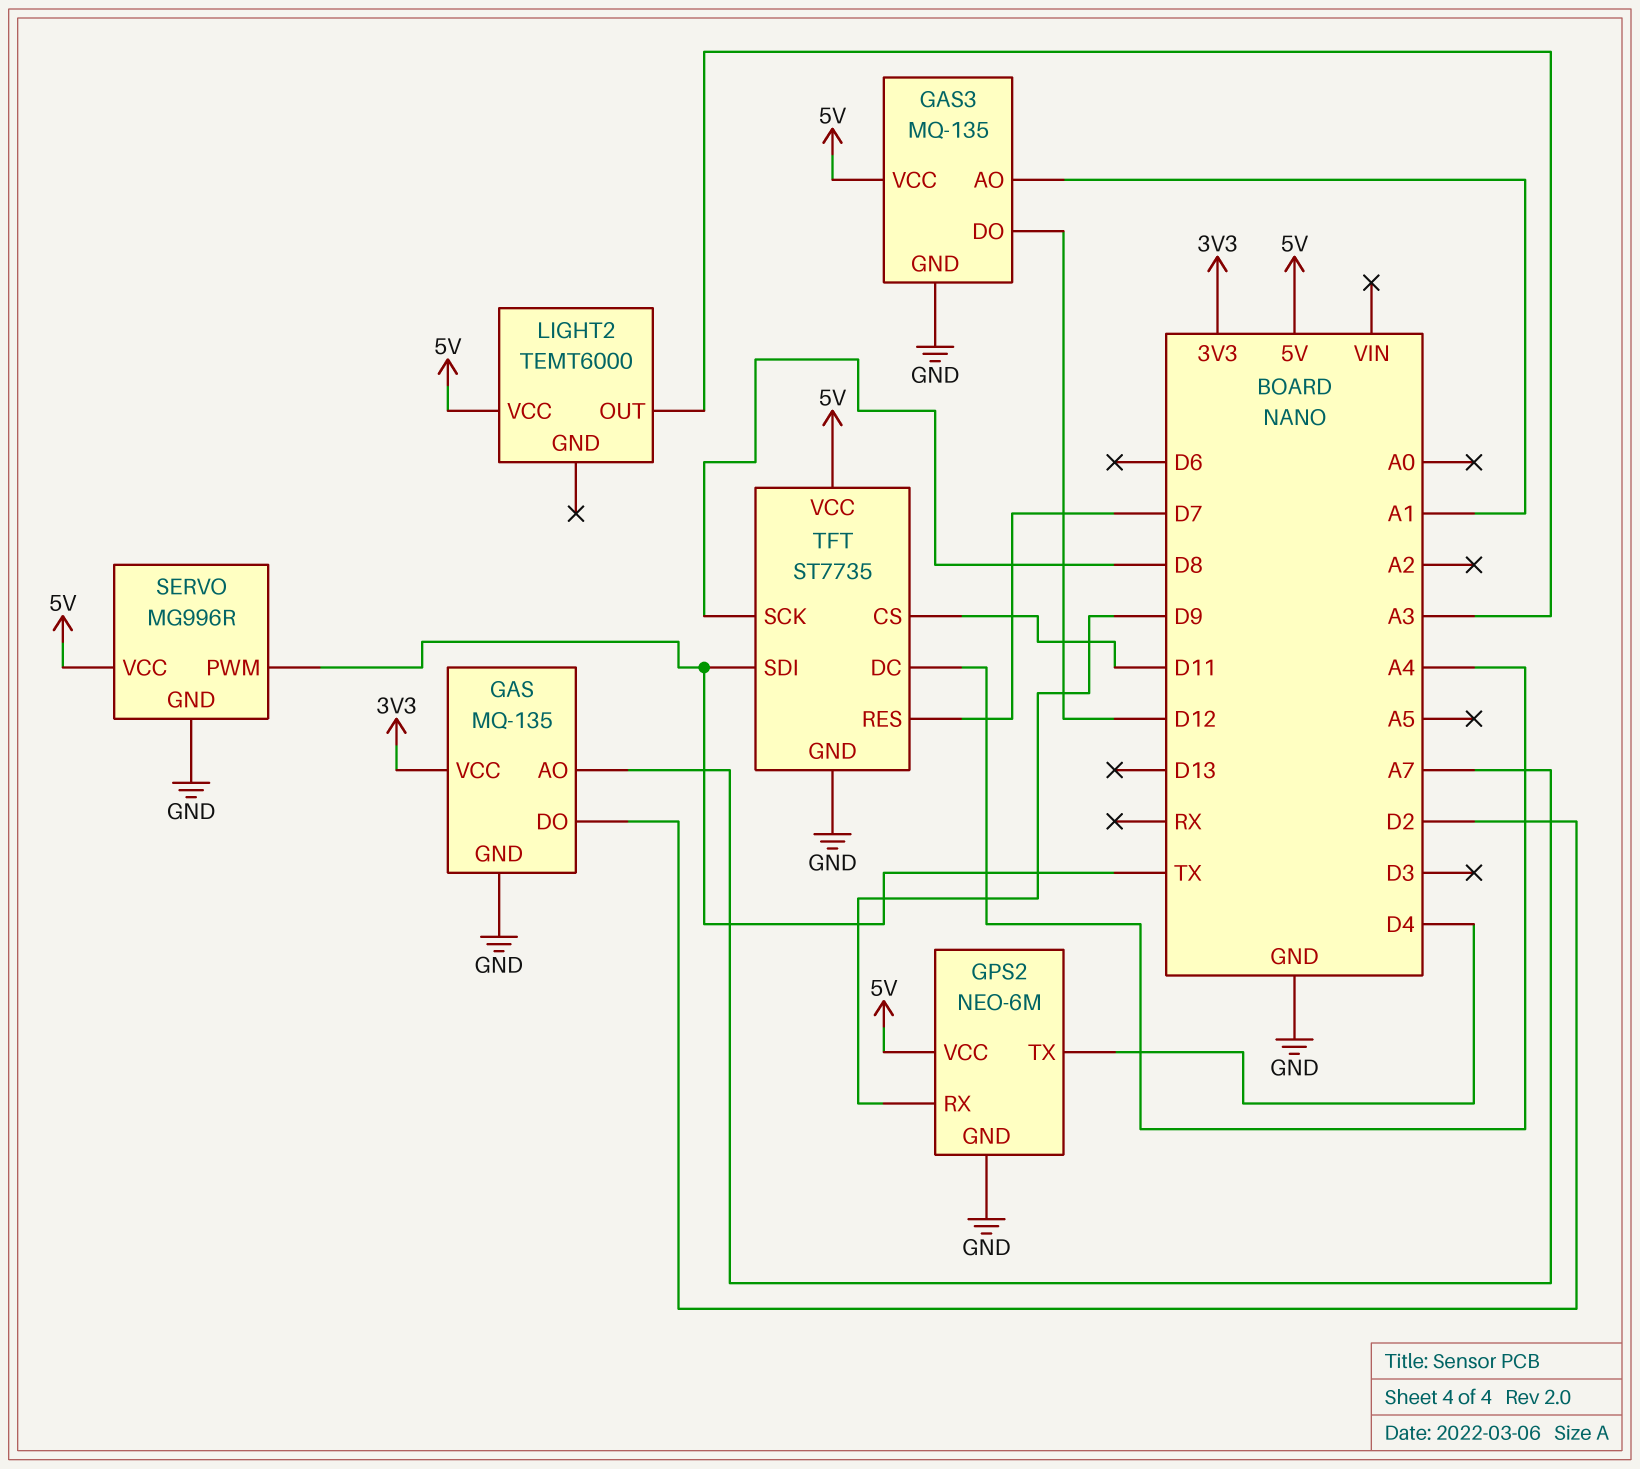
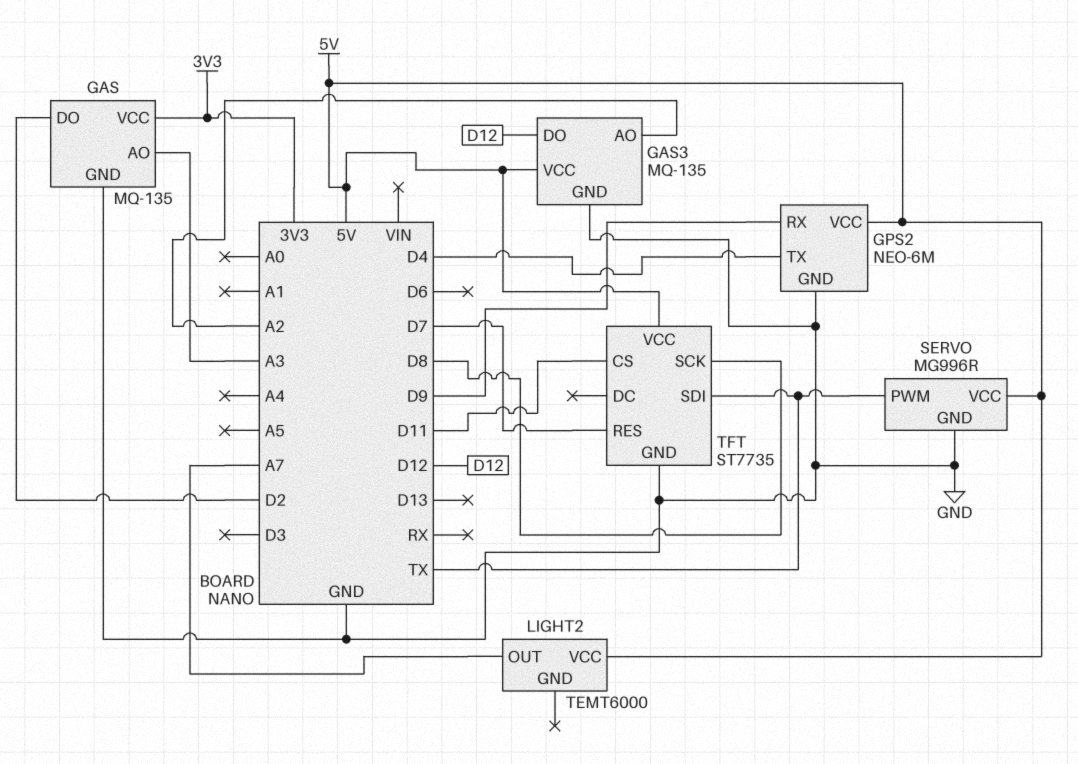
GAS pin AO: A7 -> A3
GAS3 pin AO: A1 -> A2
LIGHT2 pin OUT: A3 -> A7
TFT pin DC: A4 -> none

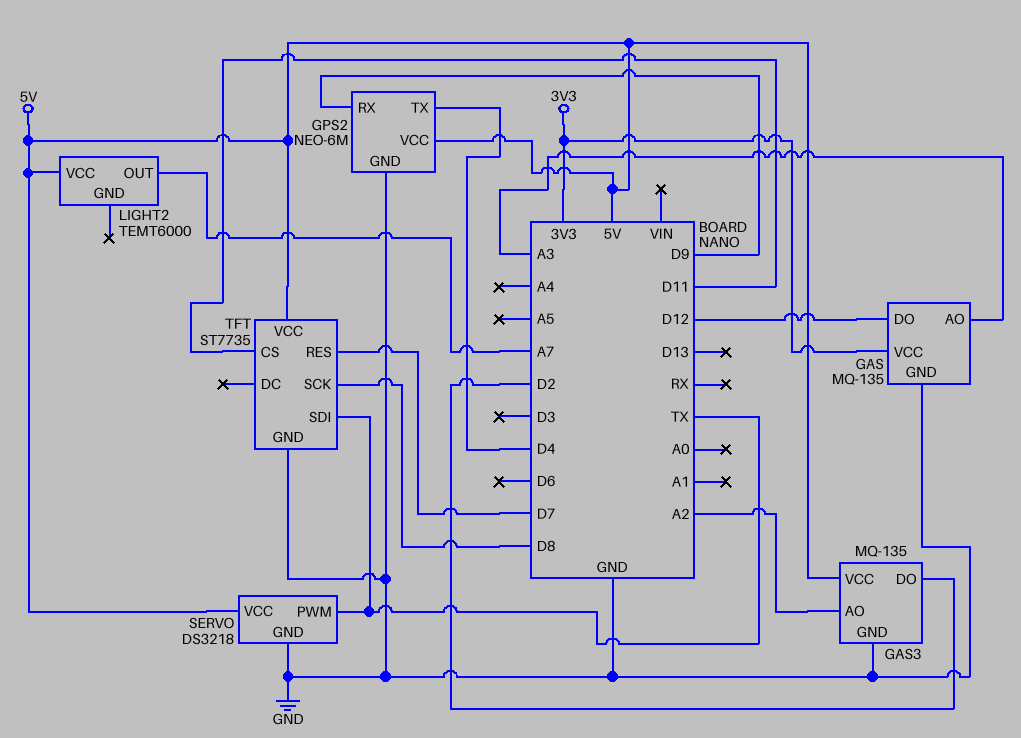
GAS pin DO: D2 -> D12
GAS3 pin DO: D12 -> D2
SERVO: MG996R -> DS3218

